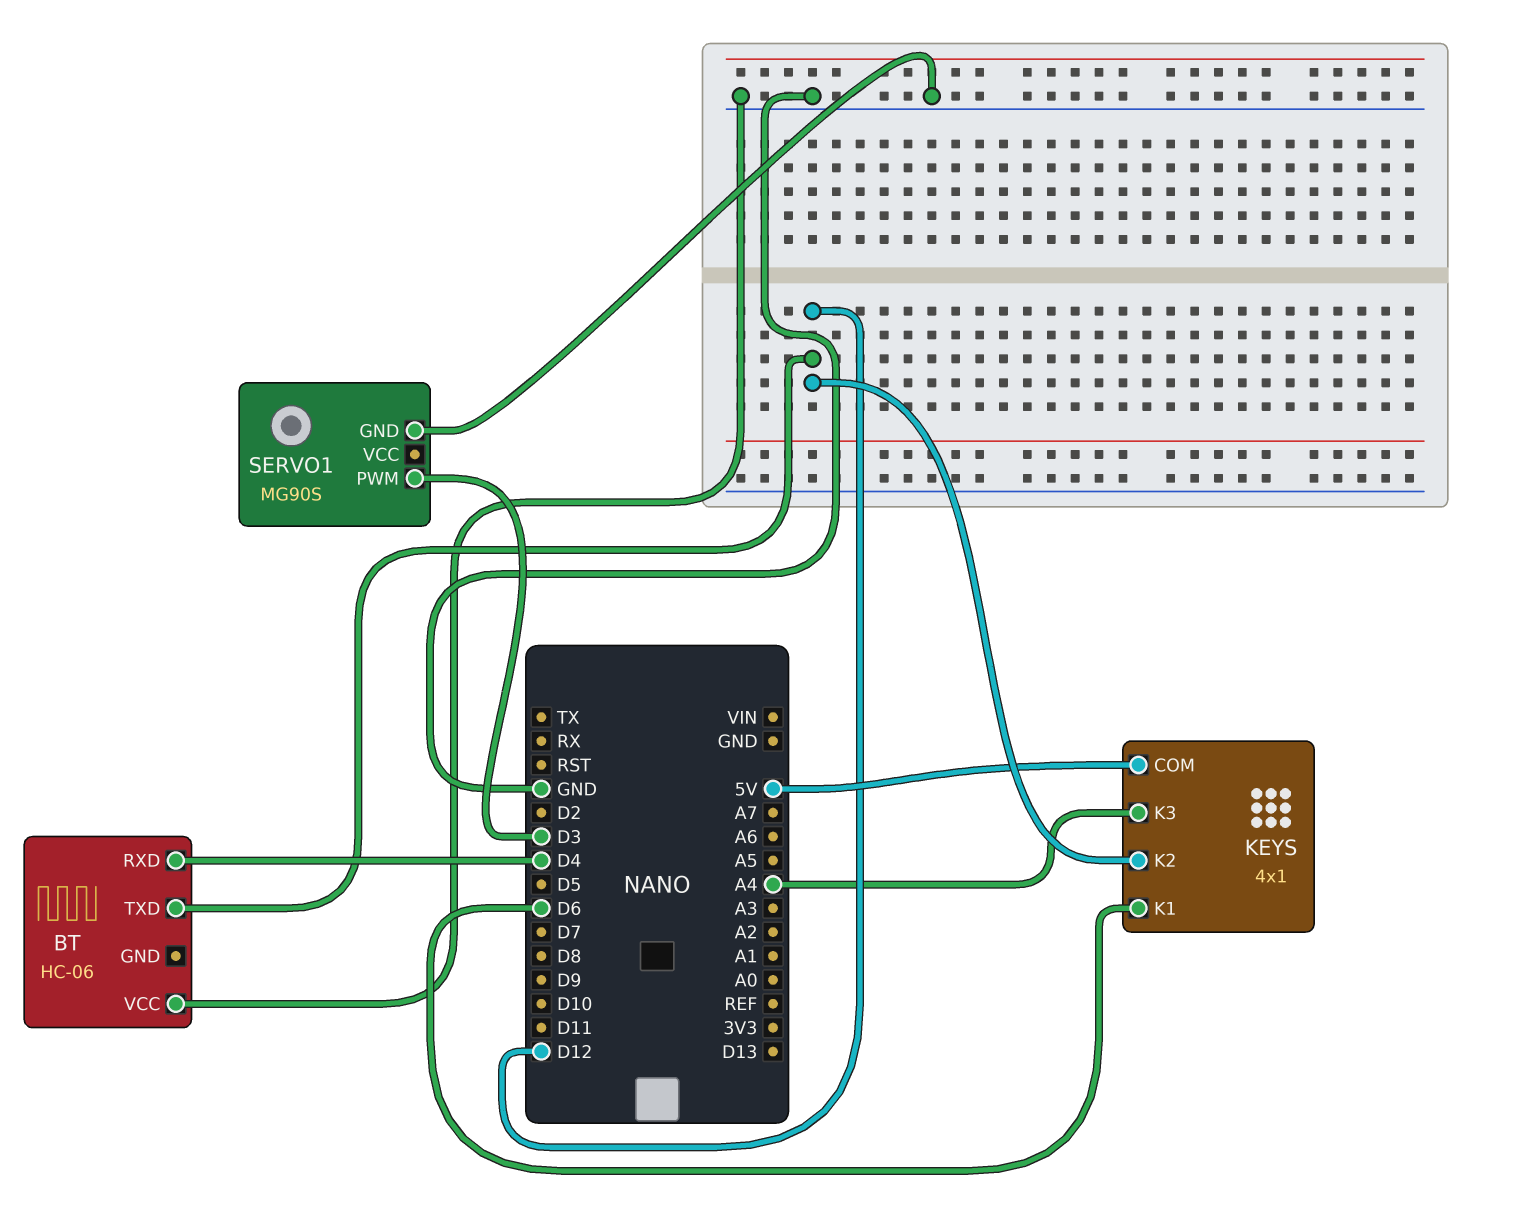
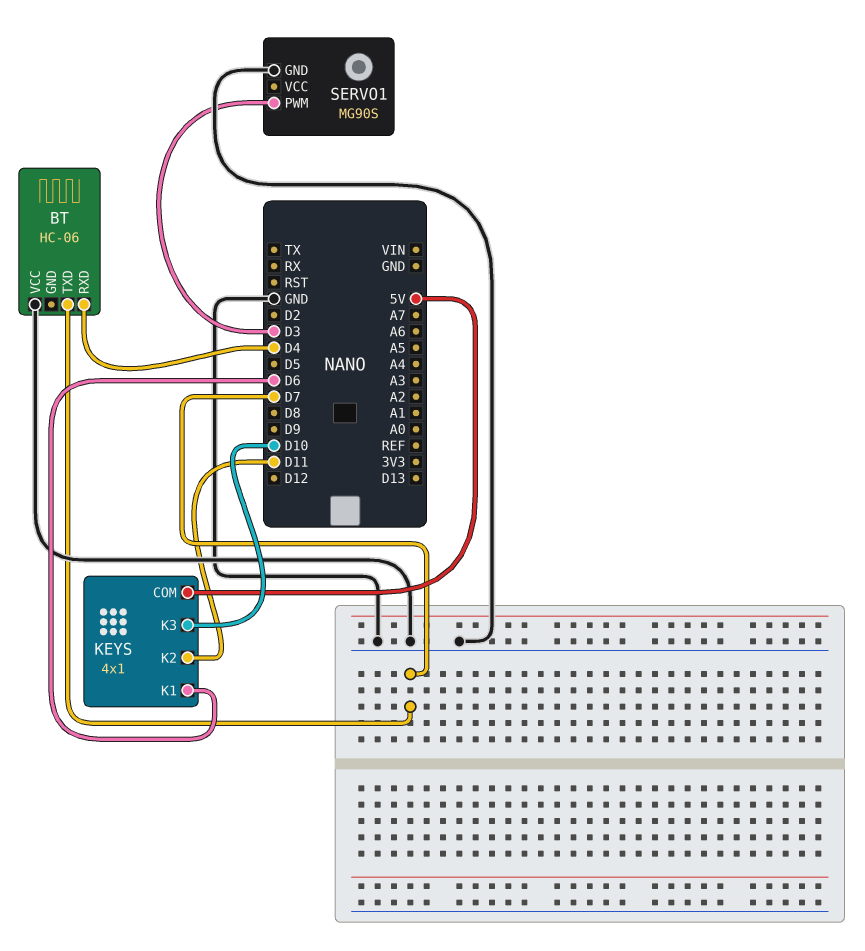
BT pin TXD: D12 -> D7
KEYS pin K2: D12 -> D11
KEYS pin K3: A4 -> D10

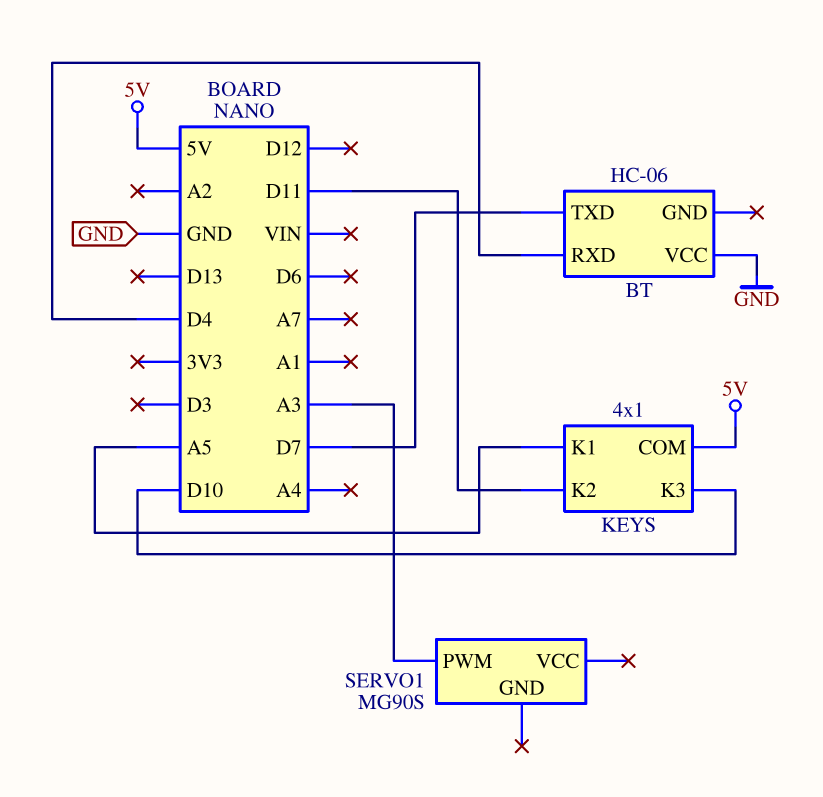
KEYS pin K1: D6 -> A5
SERVO1 pin GND: GND -> none
SERVO1 pin PWM: D3 -> A3

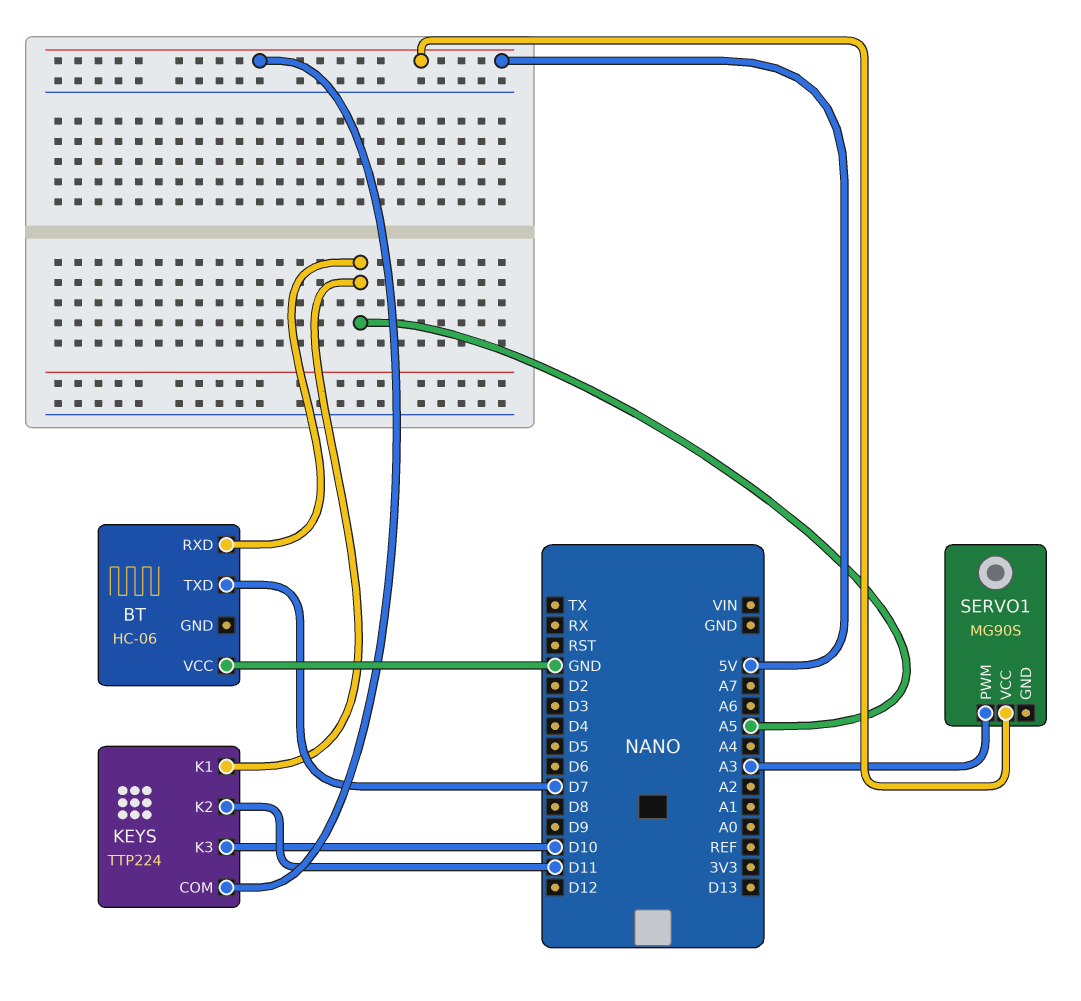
BT pin RXD: D4 -> A5
KEYS: 4x1 -> TTP224
SERVO1 pin VCC: none -> 5V

